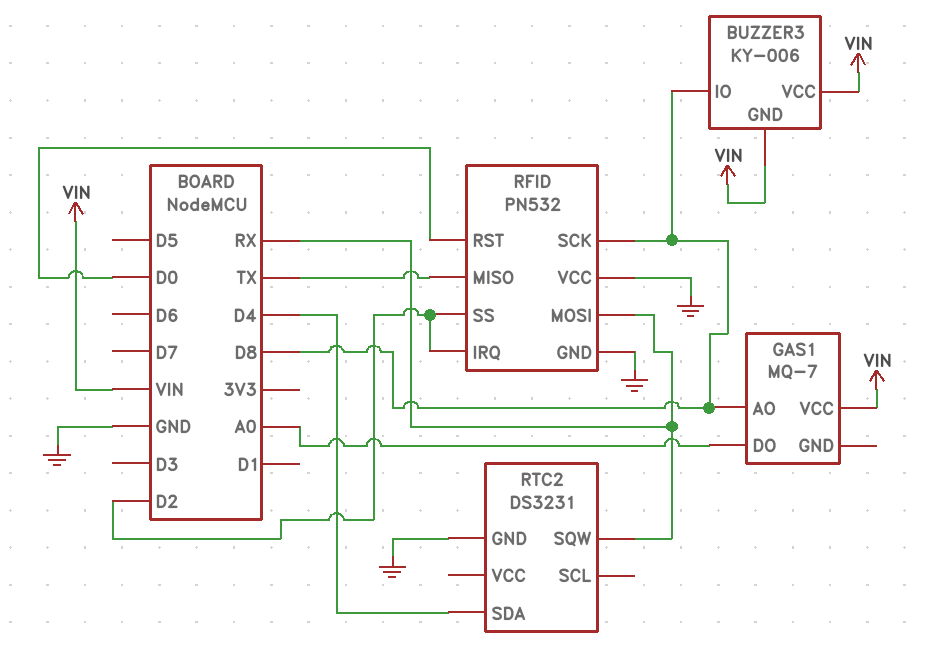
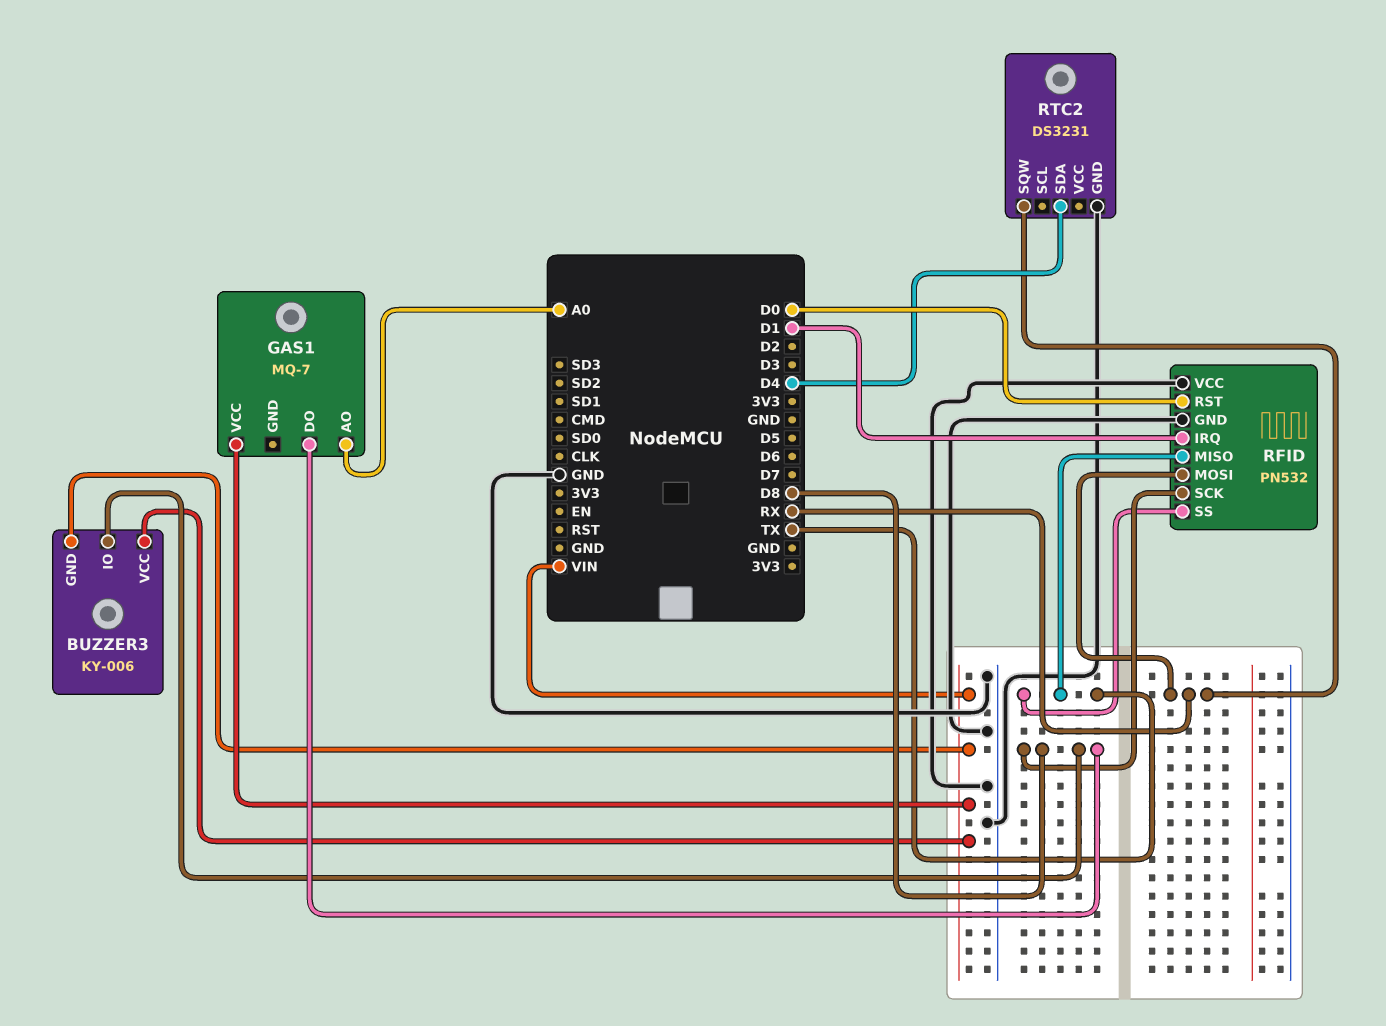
GAS1 pin AO: D8 -> A0
GAS1 pin DO: A0 -> D8
RFID pin IRQ: D2 -> D1
RFID pin SS: D2 -> TX

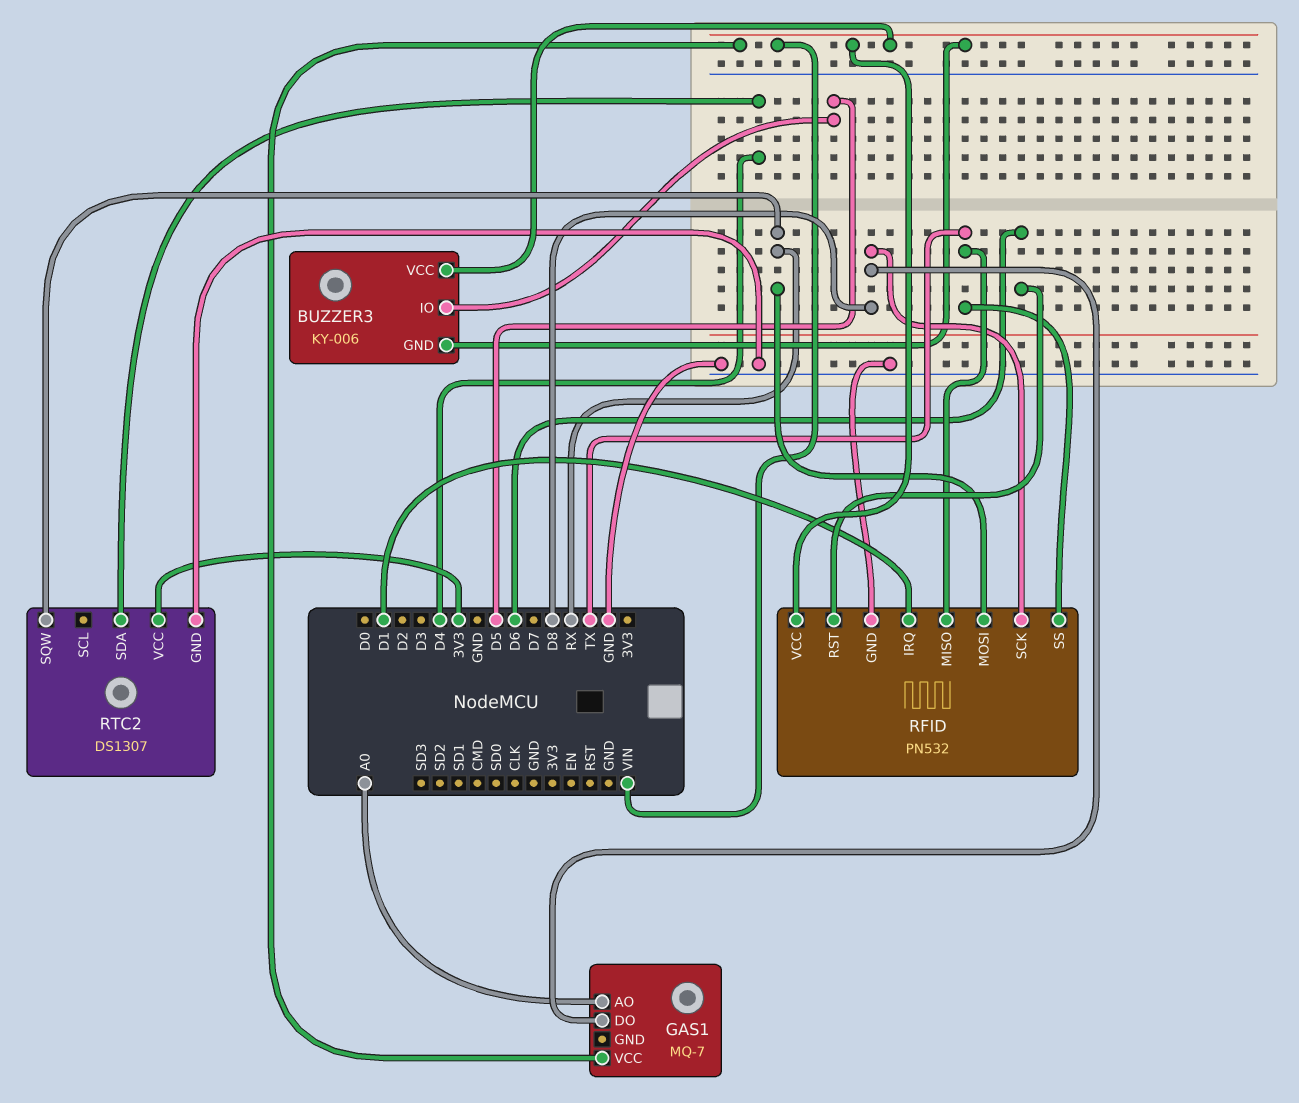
BUZZER3 pin IO: D8 -> D5
RFID pin RST: D0 -> D6
RFID pin VCC: GND -> VIN
RTC2: DS3231 -> DS1307
RTC2 pin VCC: none -> 3V3

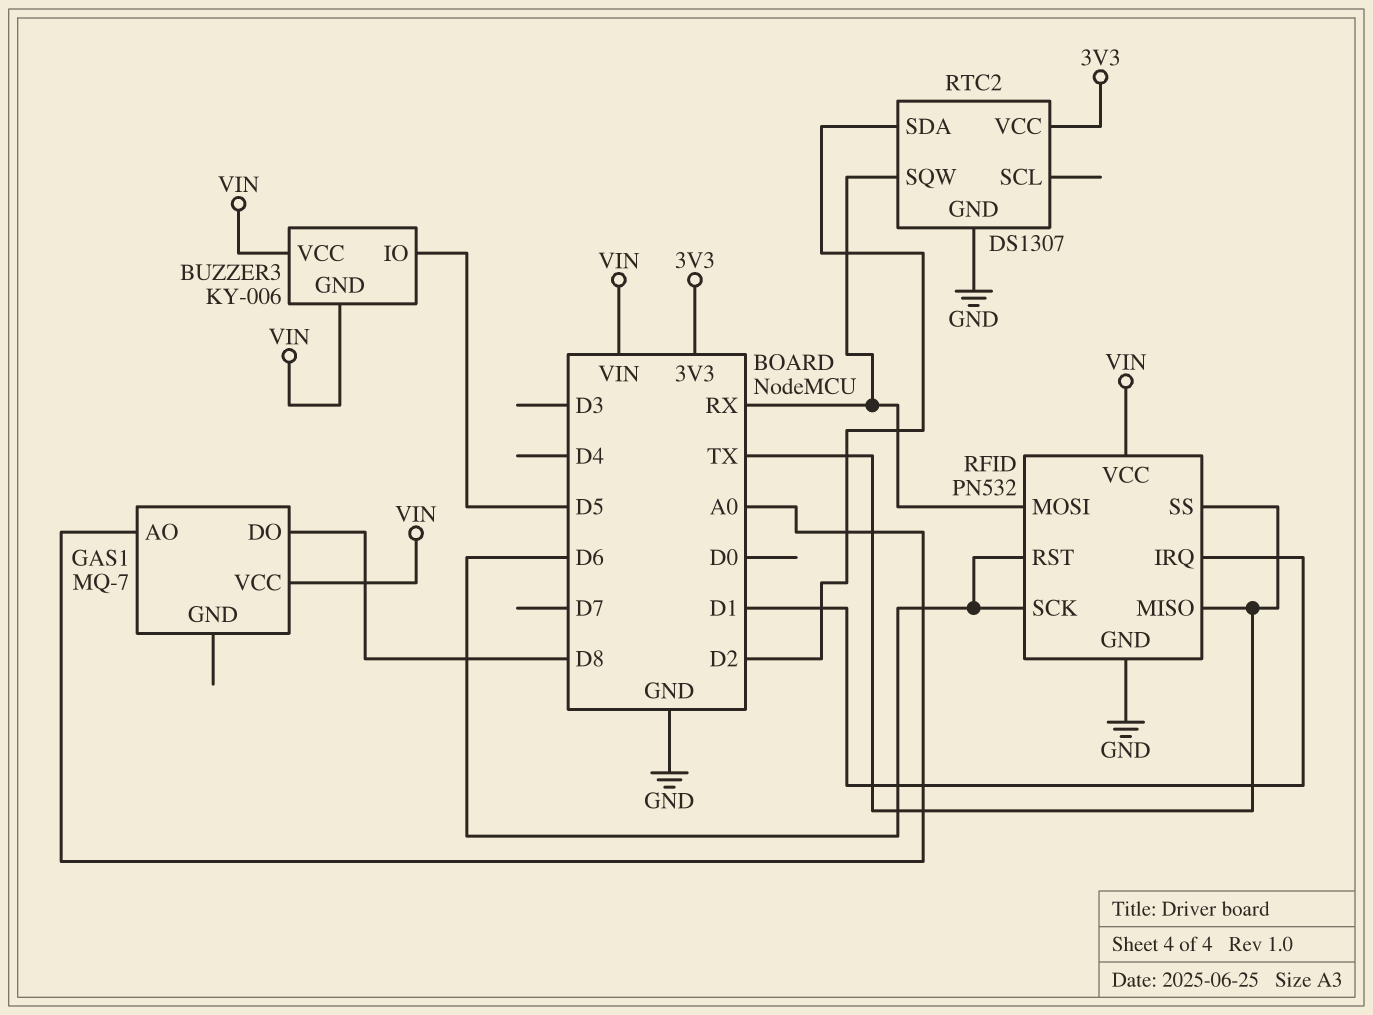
RFID pin SCK: D8 -> D6
RTC2 pin SDA: D4 -> D2

